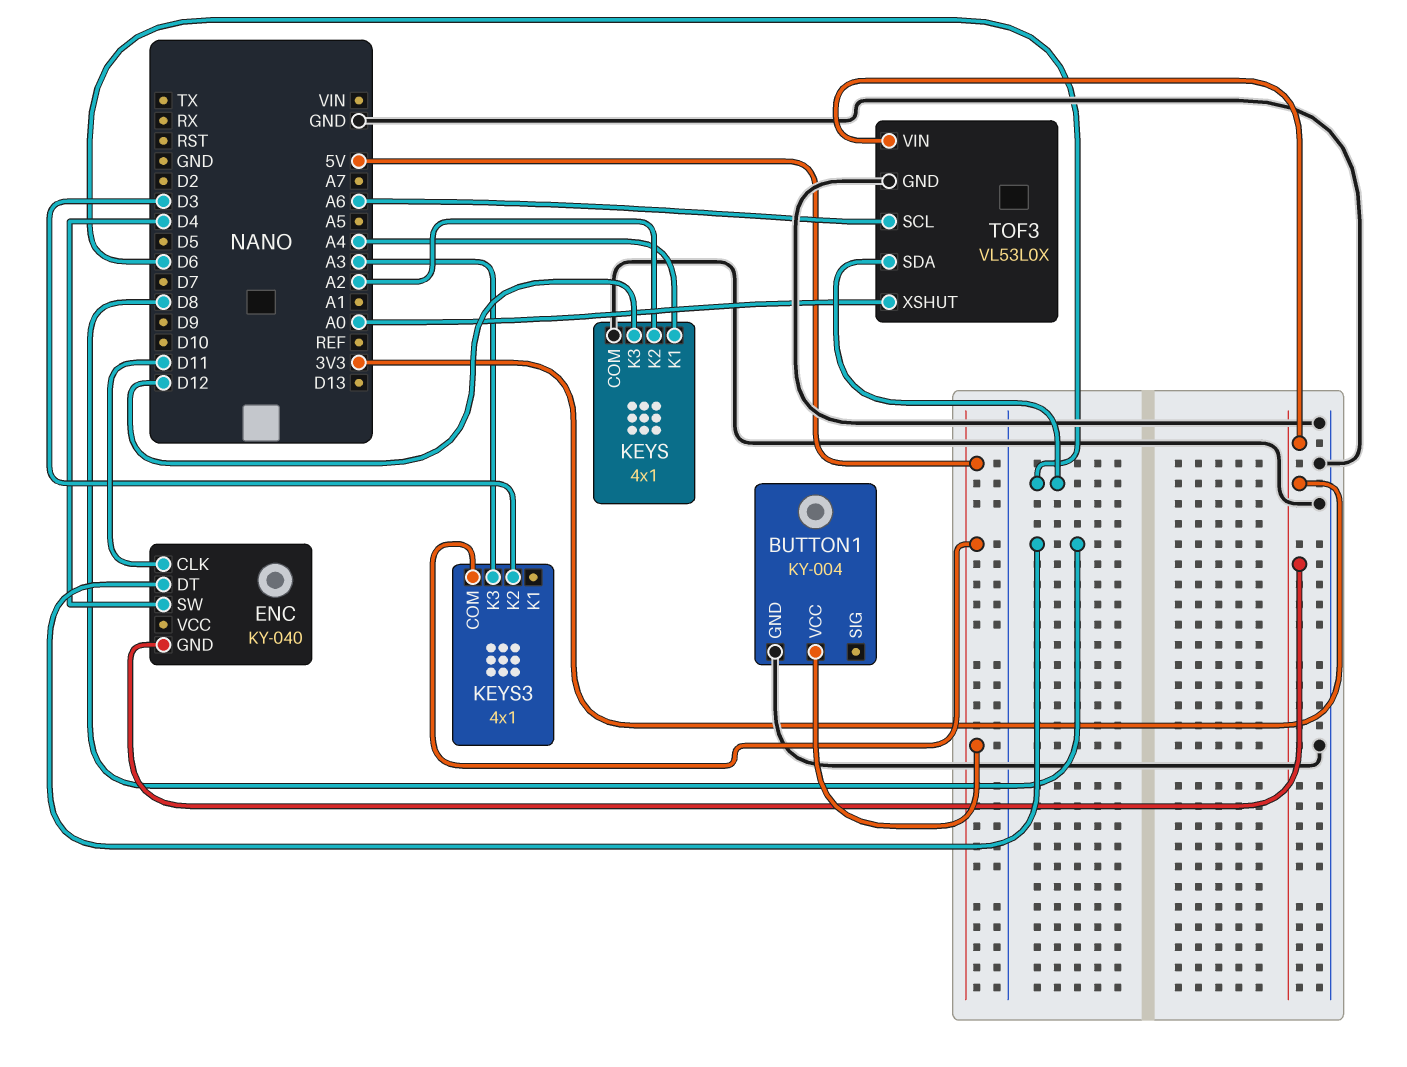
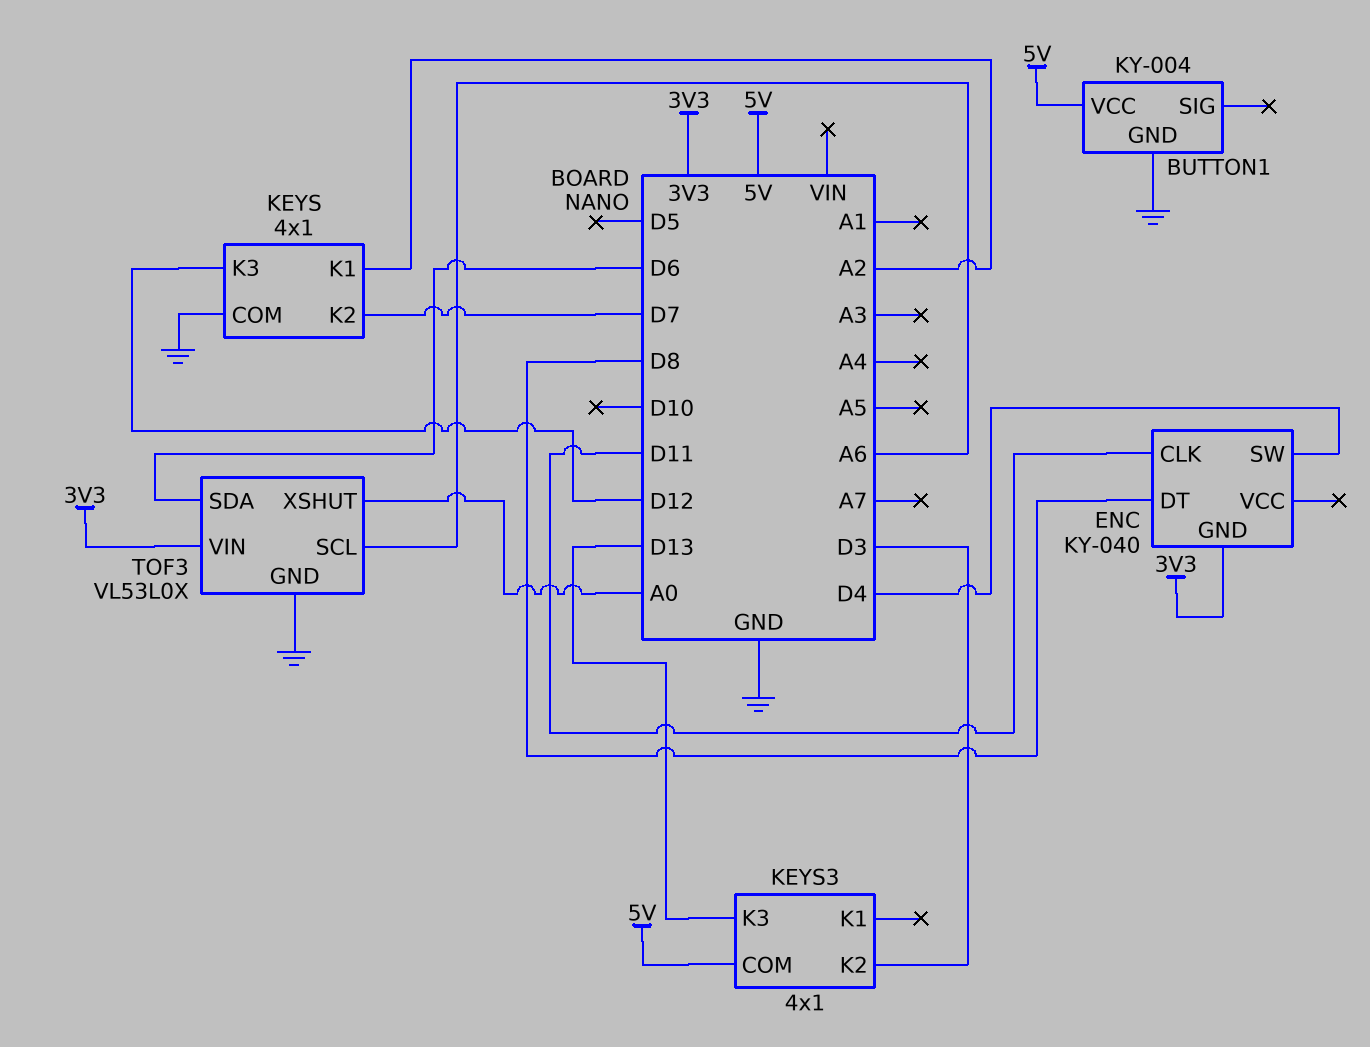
KEYS pin K1: A4 -> A2
KEYS pin K2: A2 -> D7
KEYS3 pin K3: A3 -> D13

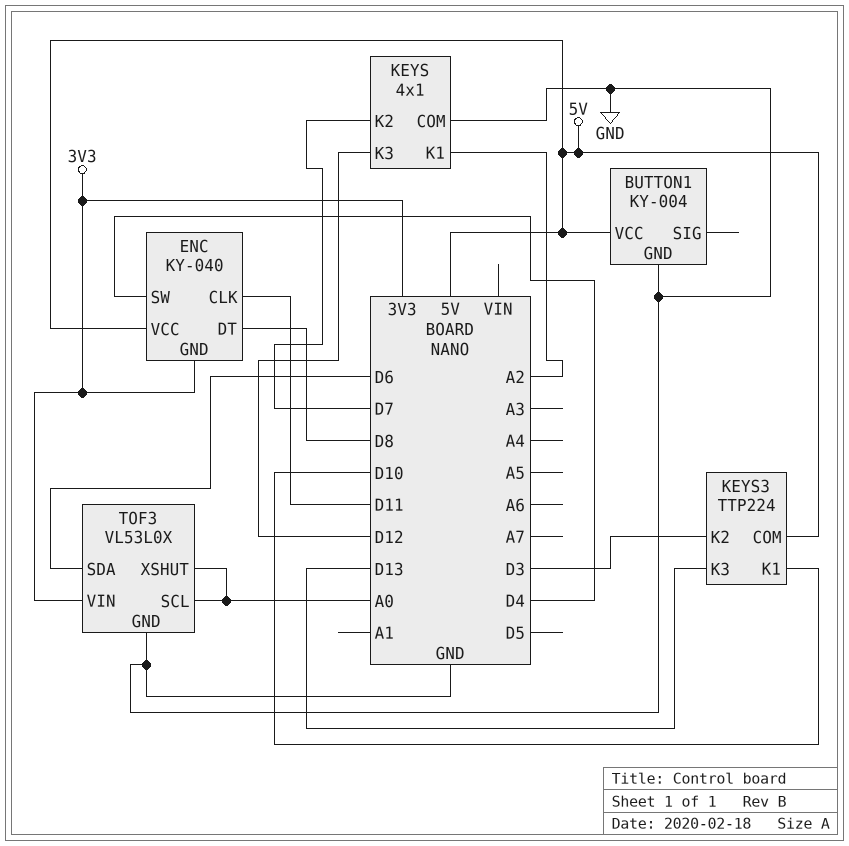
ENC pin VCC: none -> 5V
KEYS3: 4x1 -> TTP224
KEYS3 pin K1: none -> D10
TOF3 pin SCL: A6 -> A0

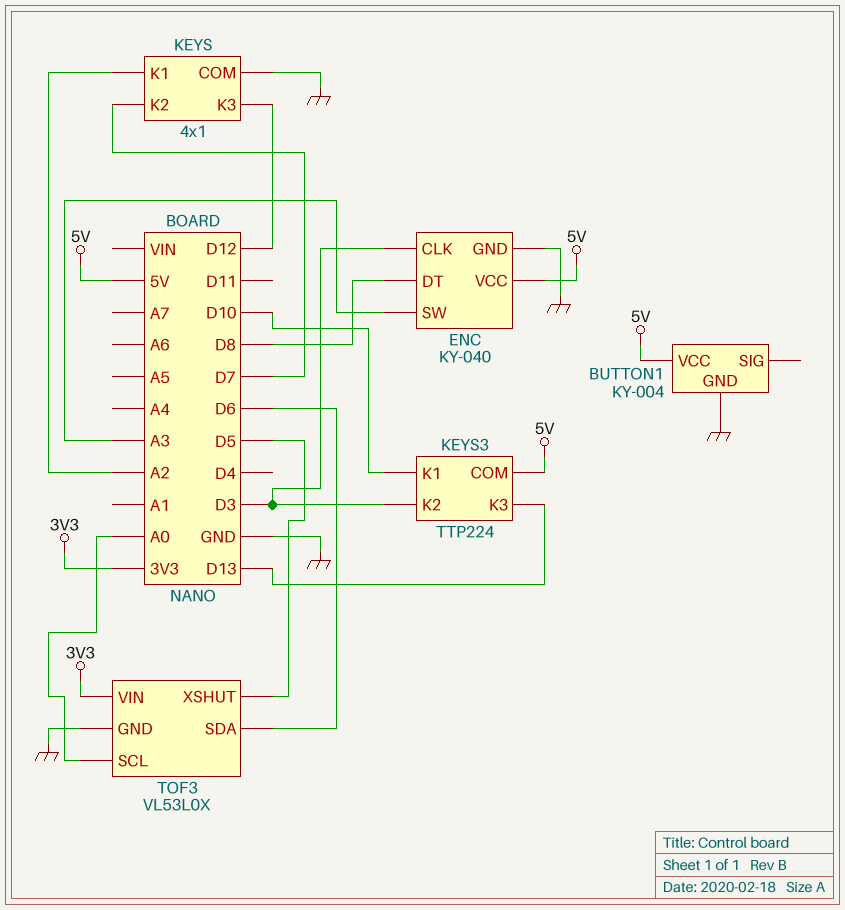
ENC pin CLK: D11 -> D3
ENC pin GND: 3V3 -> GND
ENC pin SW: D4 -> A3
TOF3 pin XSHUT: A0 -> D5

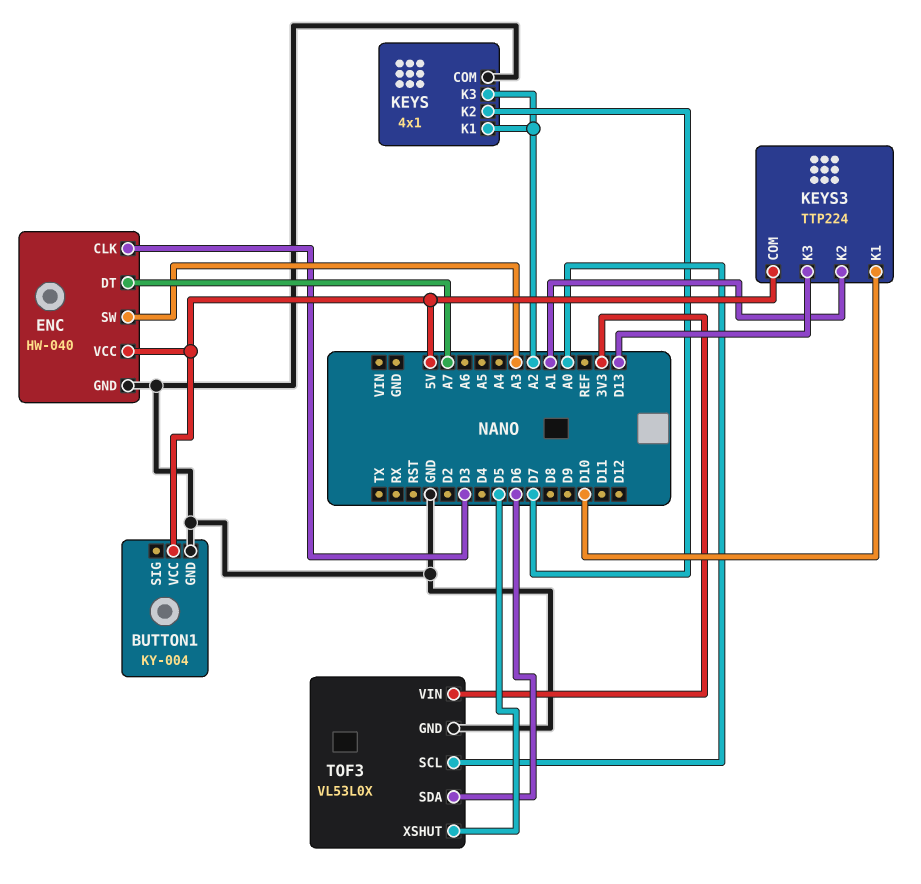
ENC: KY-040 -> HW-040
ENC pin DT: D8 -> A7
KEYS pin K3: D12 -> A2
KEYS3 pin K2: D3 -> A1

